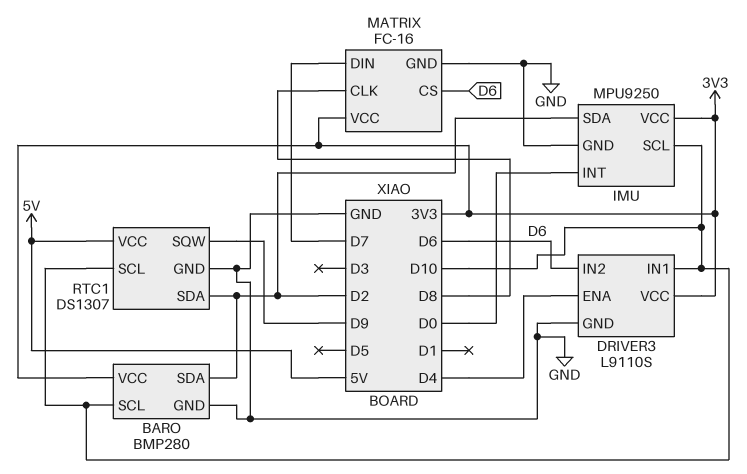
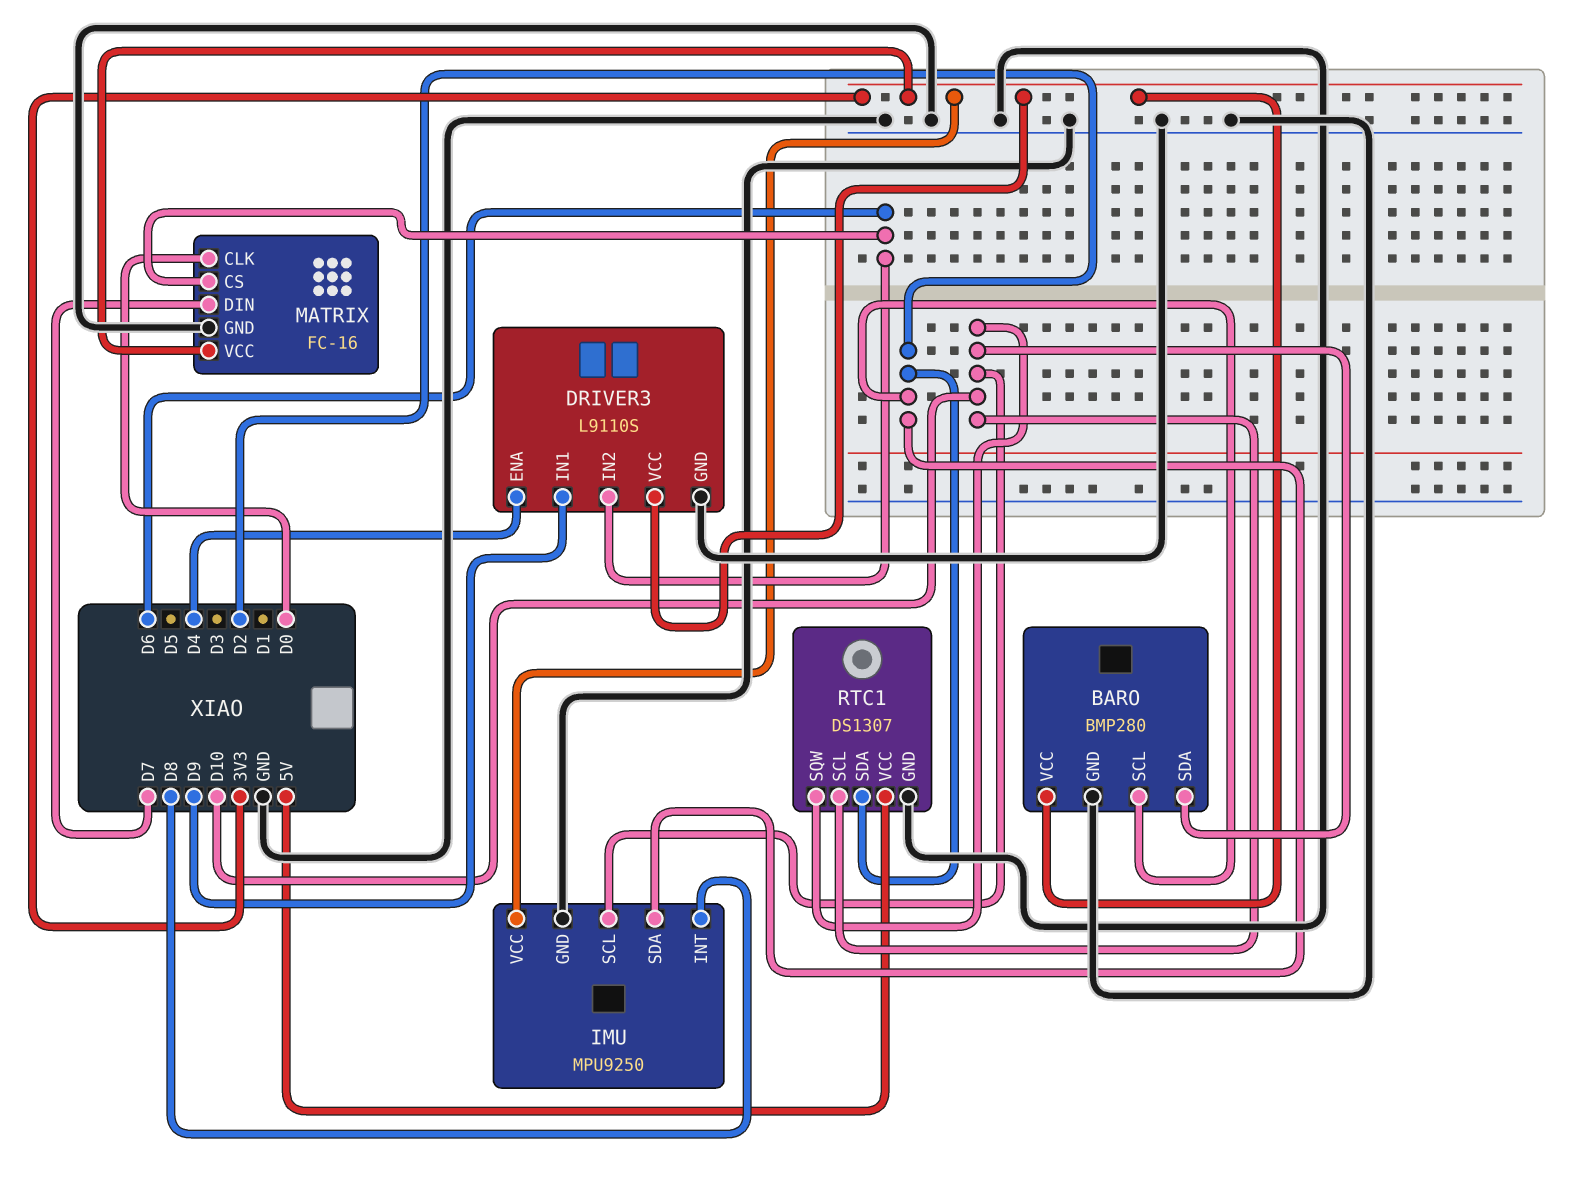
BARO pin SCL: D10 -> D2
BARO pin SDA: D2 -> D10
DRIVER3 pin IN1: D10 -> D9
IMU pin INT: D0 -> D8
MATRIX pin CLK: D8 -> D0
RTC1 pin SQW: D9 -> D10

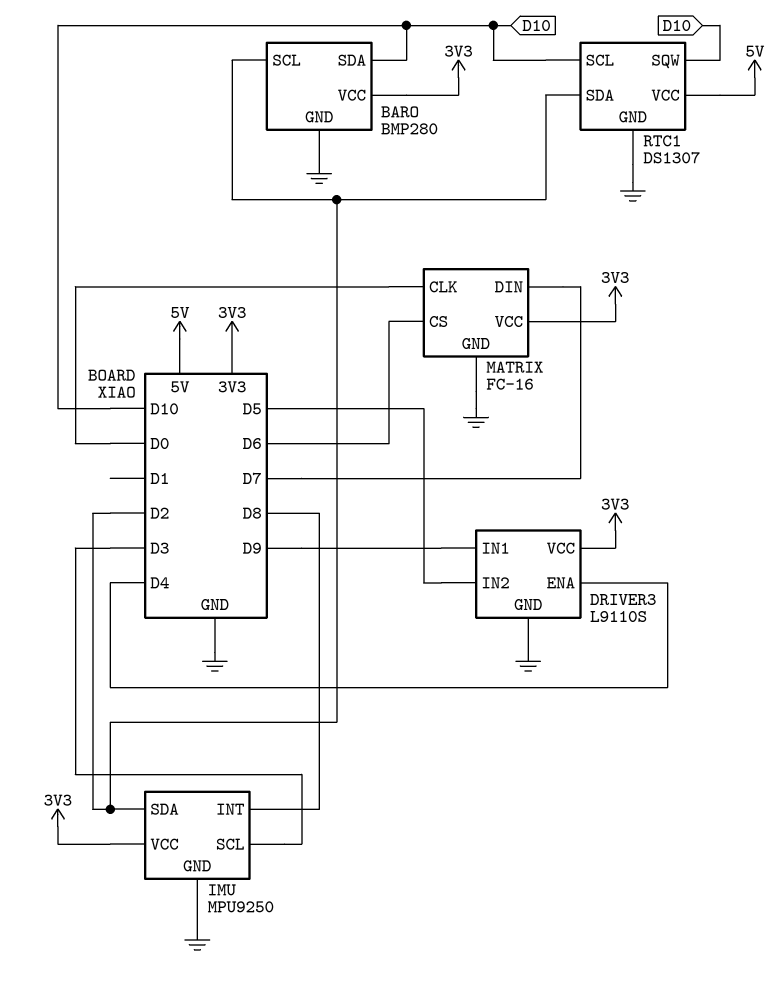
DRIVER3 pin IN2: D6 -> D5
IMU pin SCL: D10 -> D3

